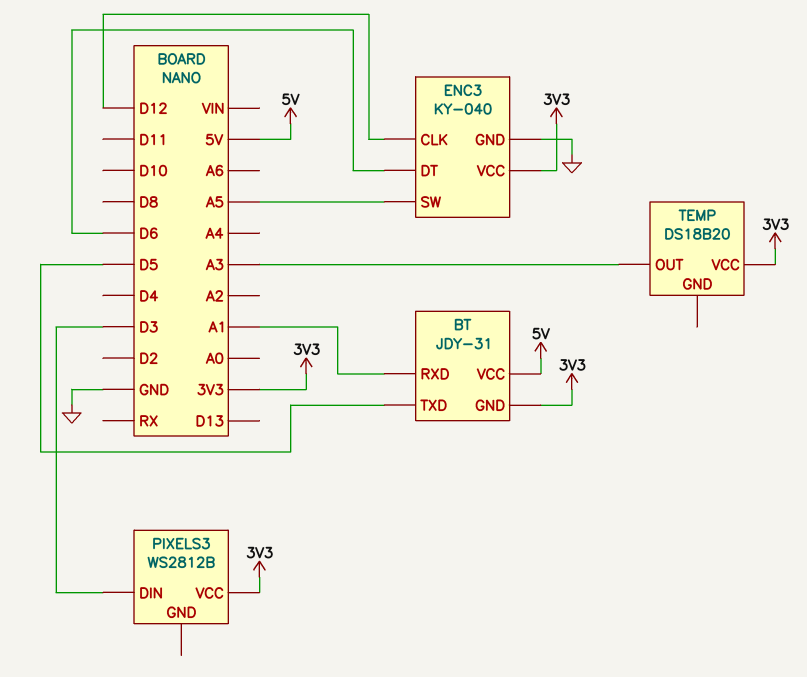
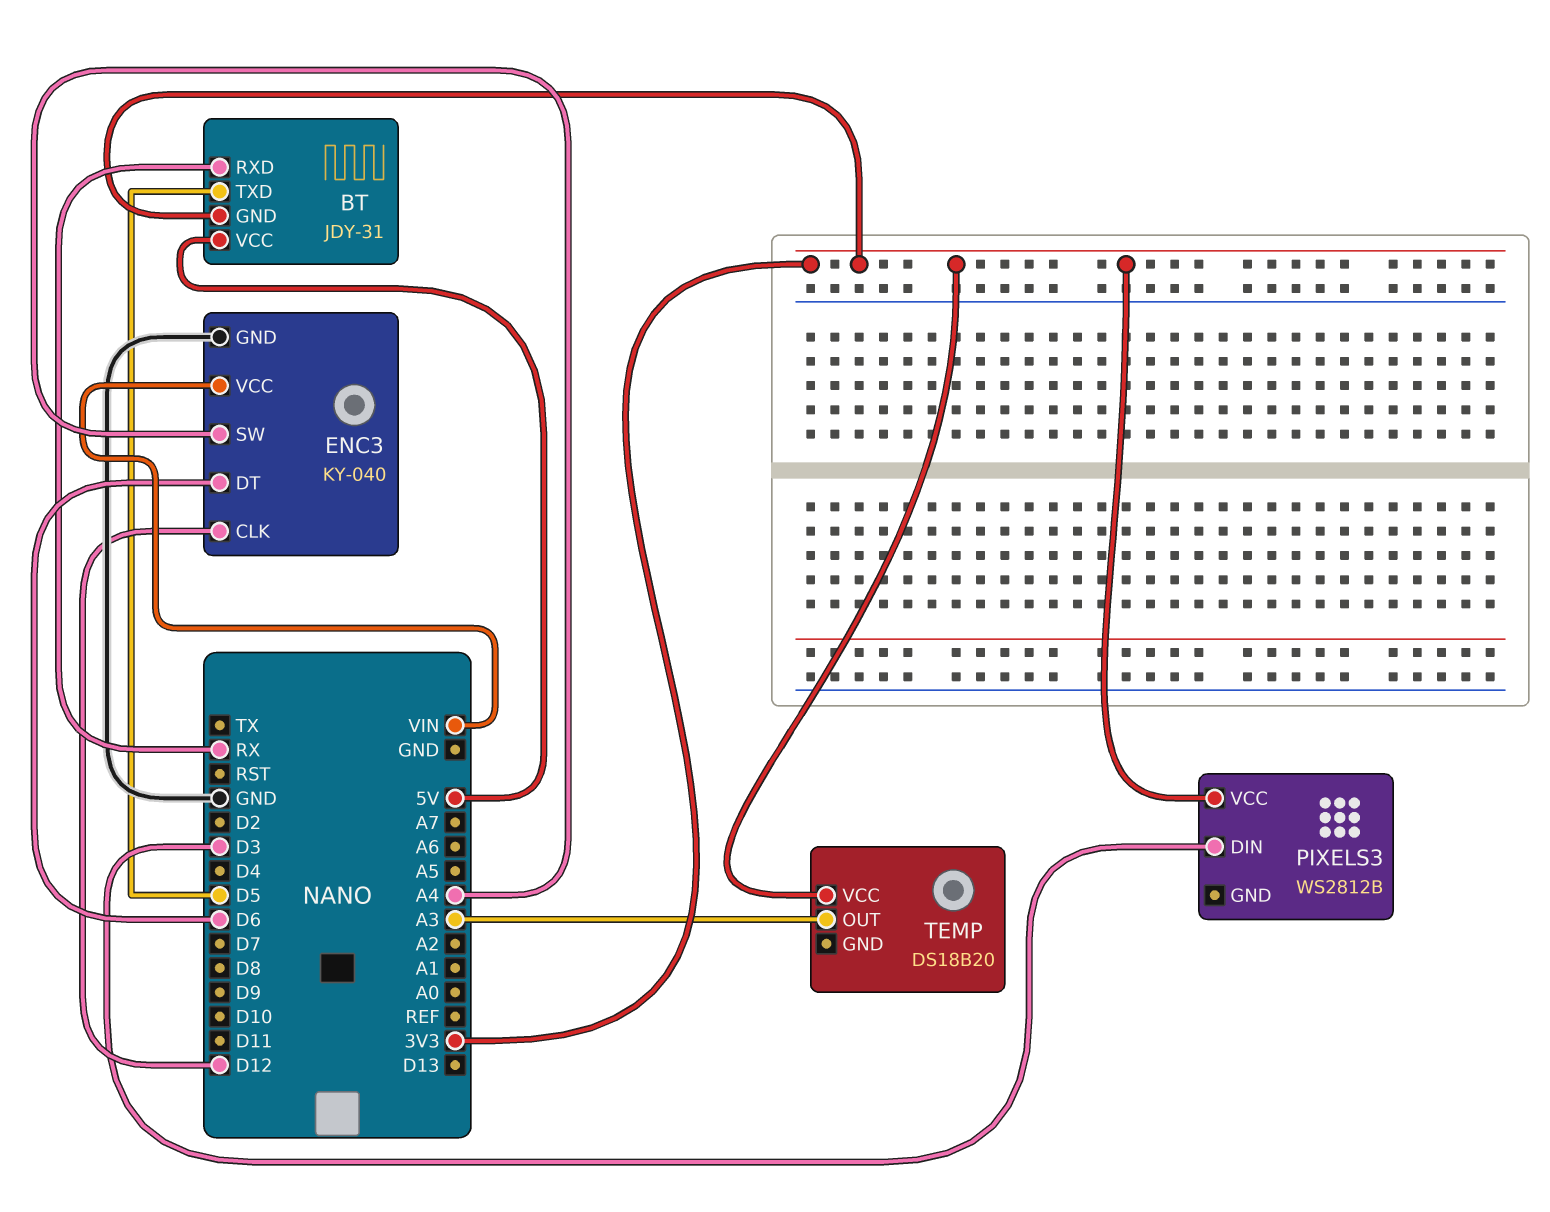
BT pin RXD: A1 -> RX
ENC3 pin SW: A5 -> A4
ENC3 pin VCC: 3V3 -> VIN

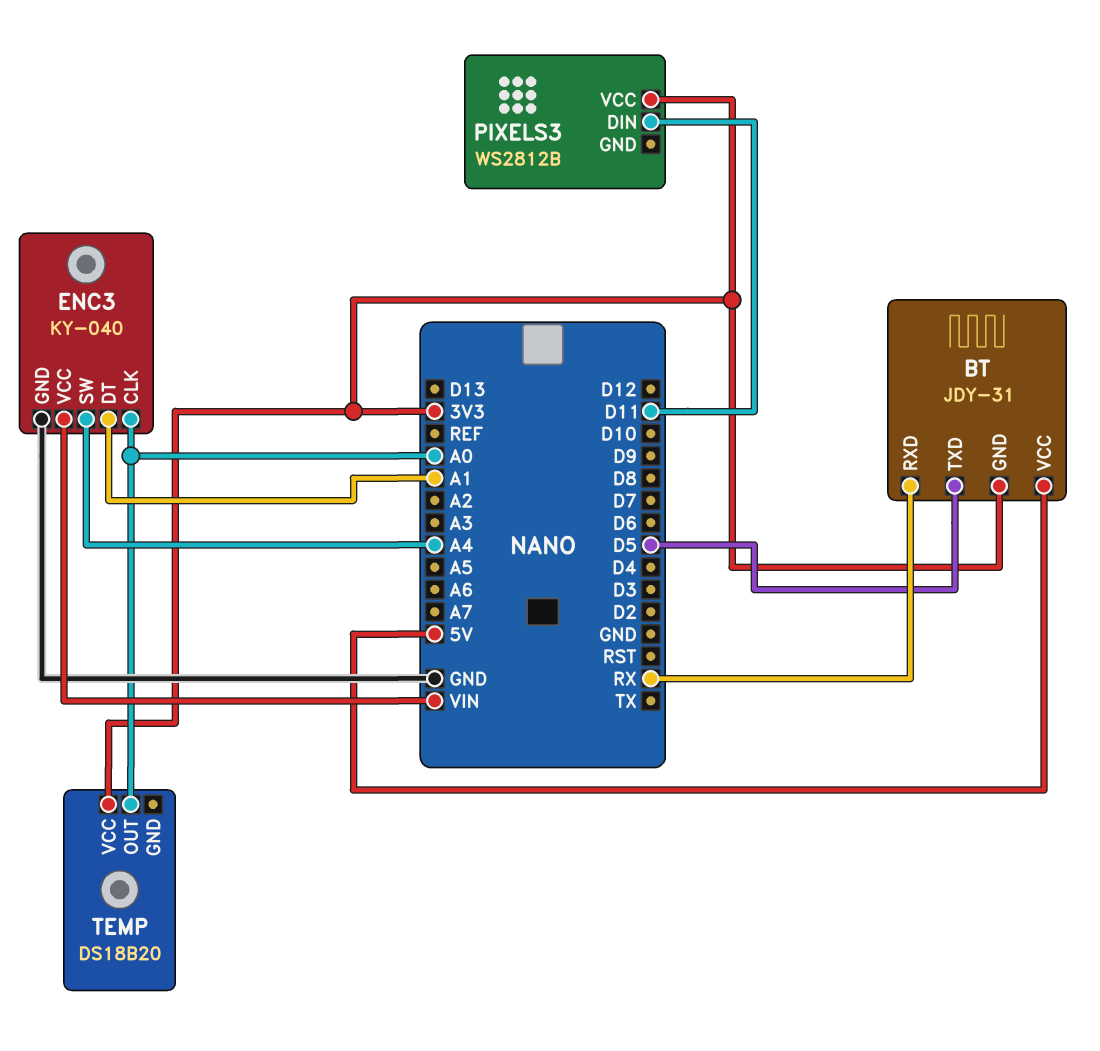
ENC3 pin CLK: D12 -> A0
ENC3 pin DT: D6 -> A1
PIXELS3 pin DIN: D3 -> D11
TEMP pin OUT: A3 -> A0

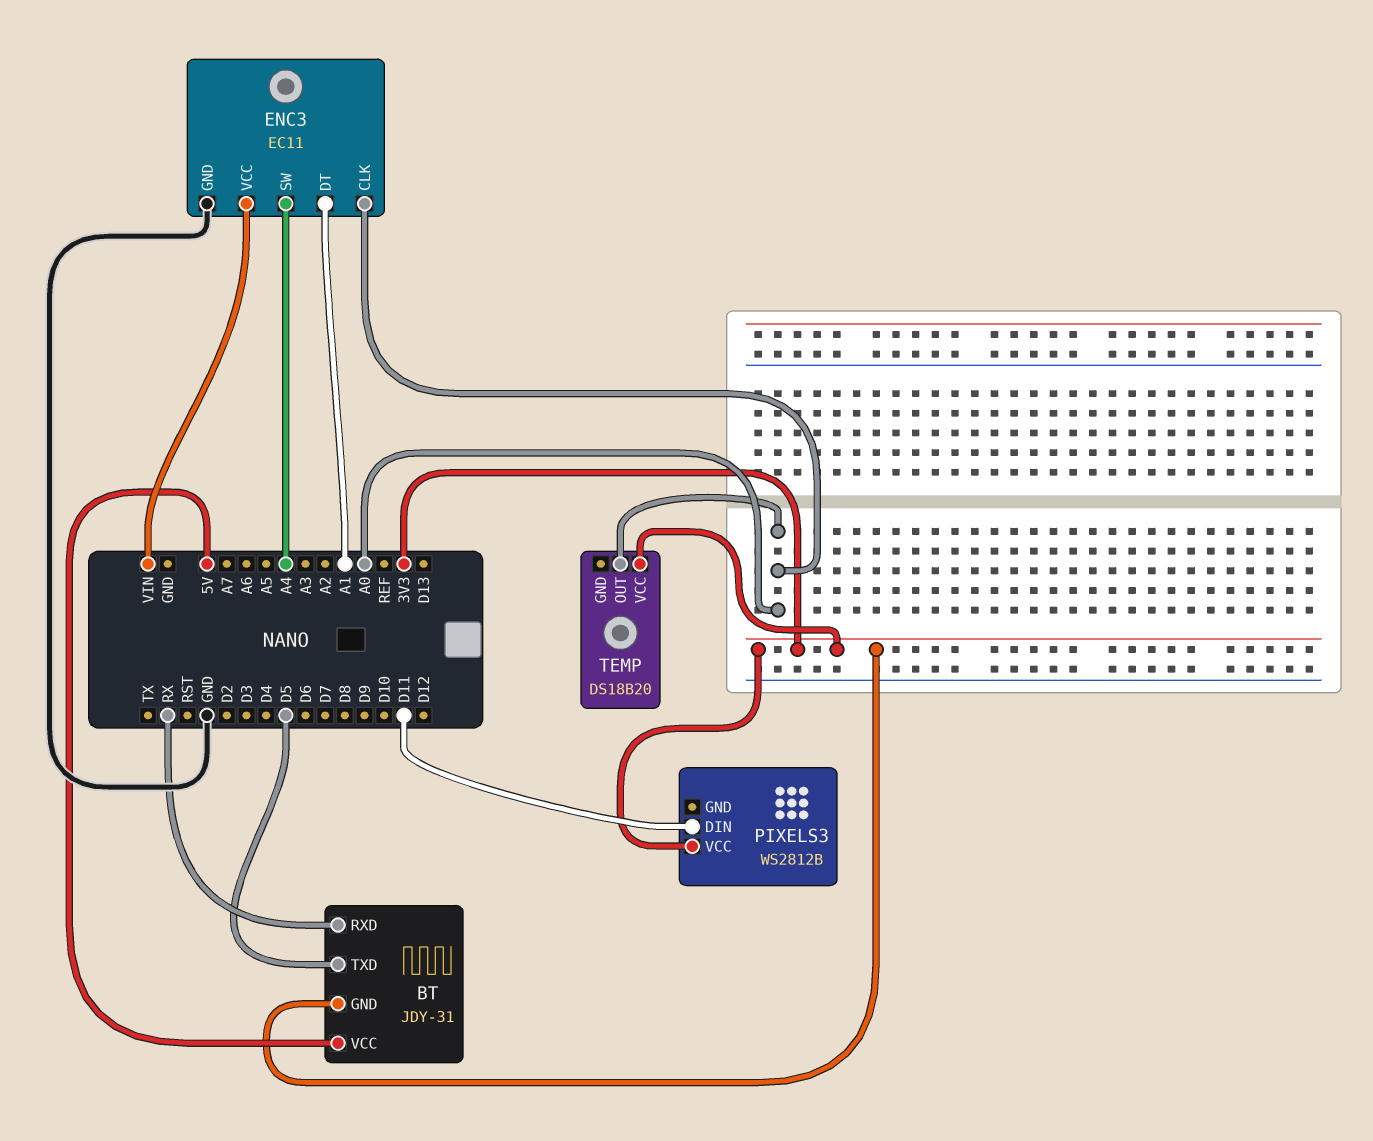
ENC3: KY-040 -> EC11

